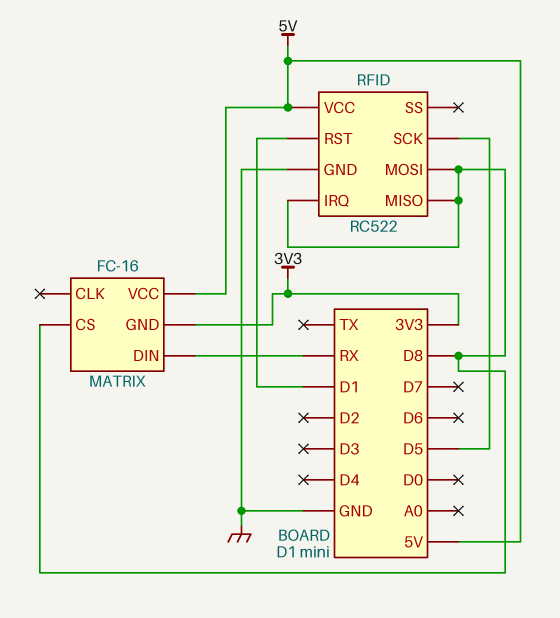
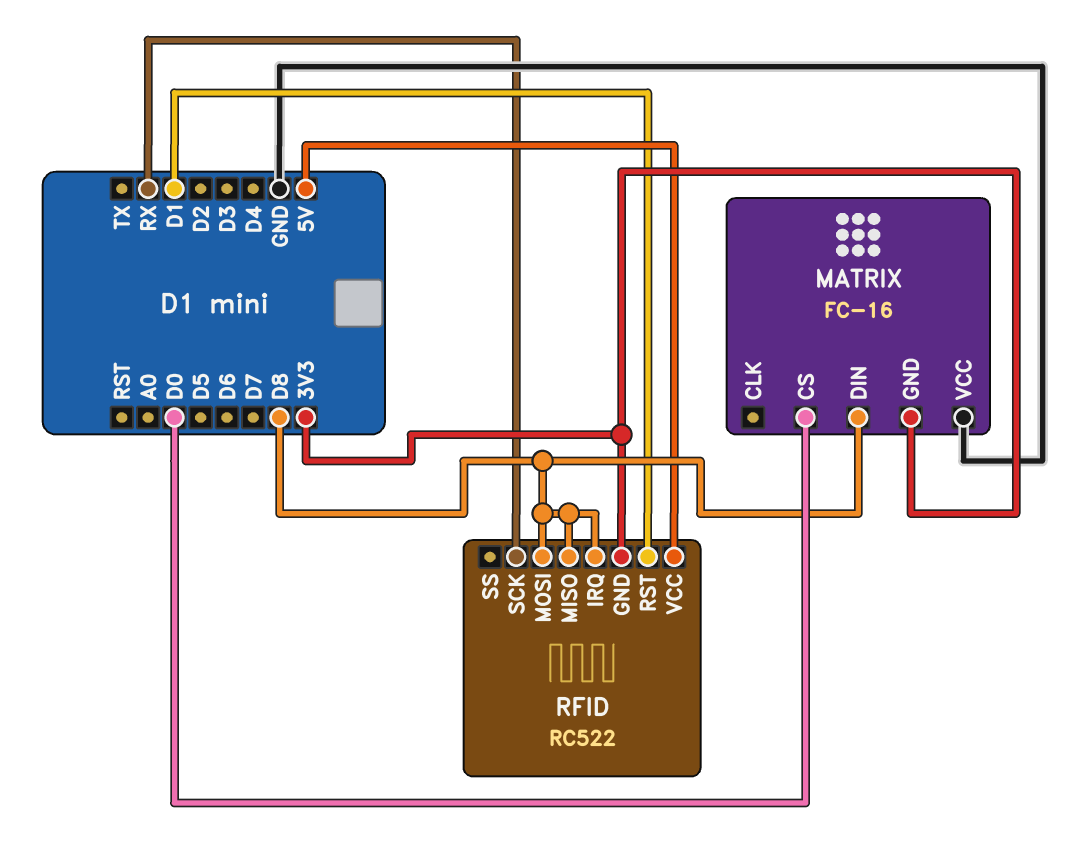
MATRIX pin CS: D8 -> D0
MATRIX pin DIN: RX -> D8
MATRIX pin VCC: 5V -> GND
RFID pin GND: GND -> 3V3
RFID pin SCK: D5 -> RX

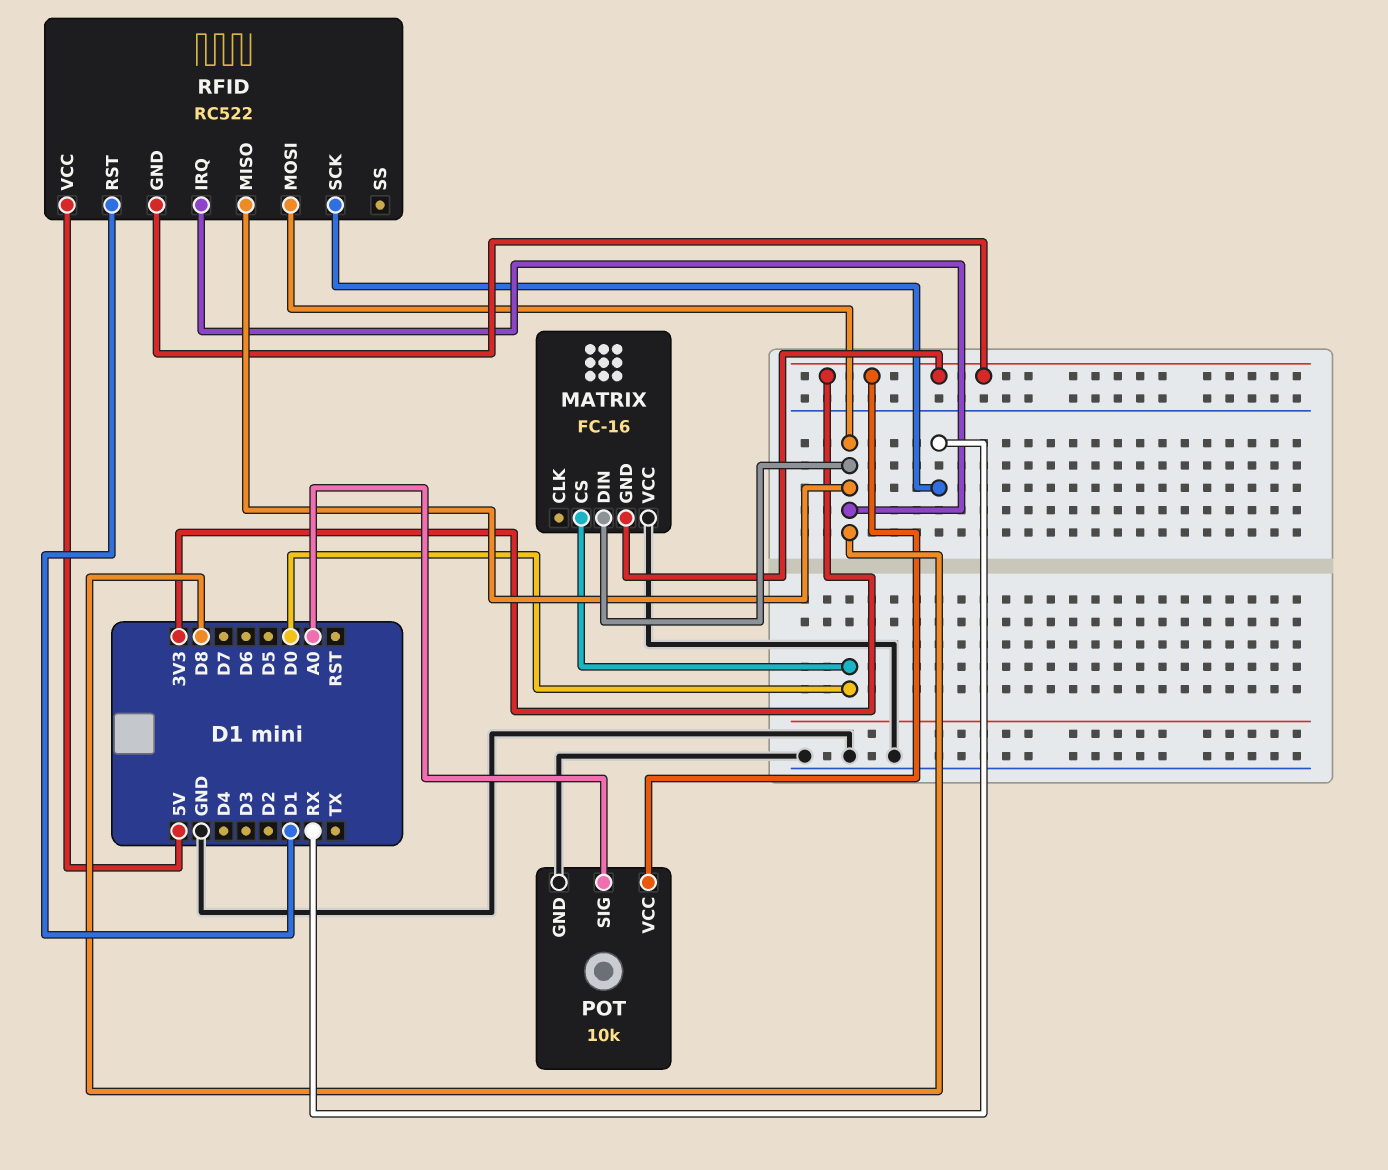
POT: none -> 10k
POT pin GND: none -> GND
POT pin SIG: none -> A0
POT pin VCC: none -> 3V3

